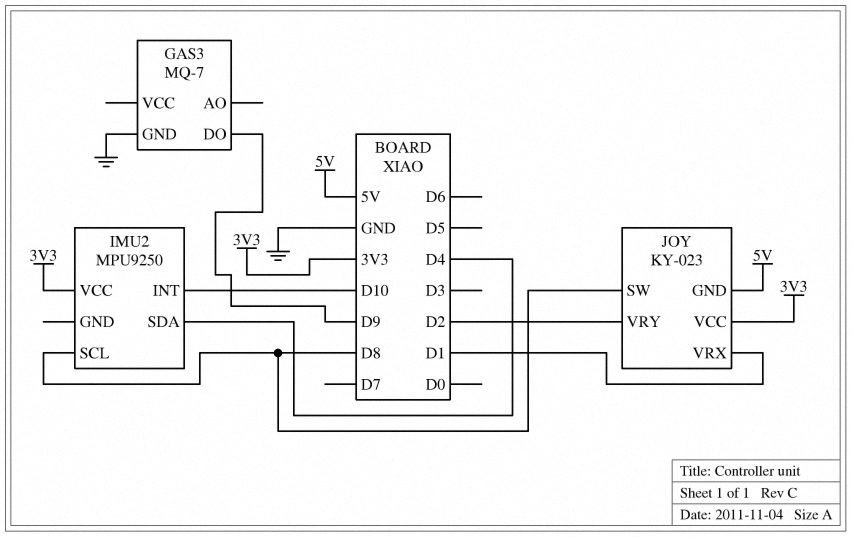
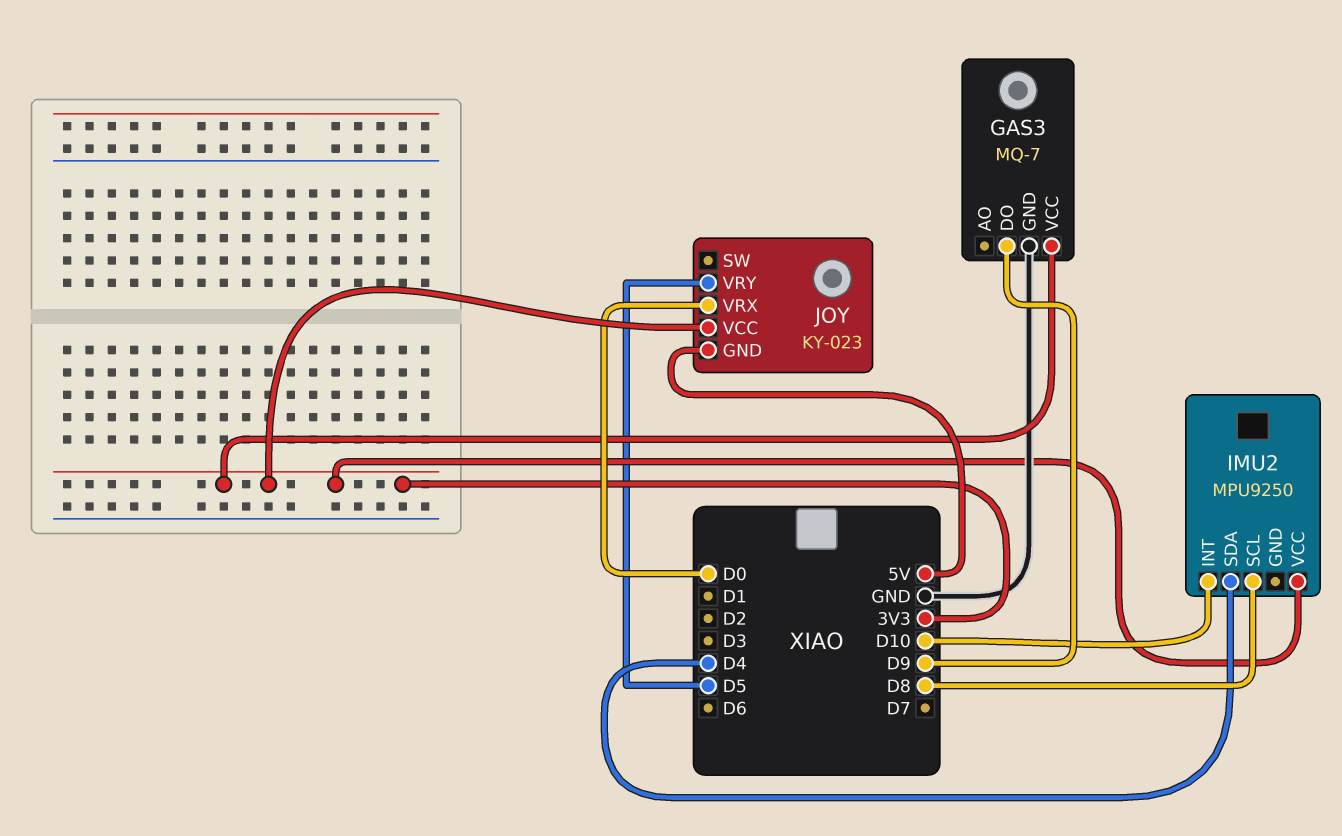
GAS3 pin VCC: none -> 3V3
JOY pin SW: D8 -> none
JOY pin VRX: D1 -> D0
JOY pin VRY: D2 -> D5

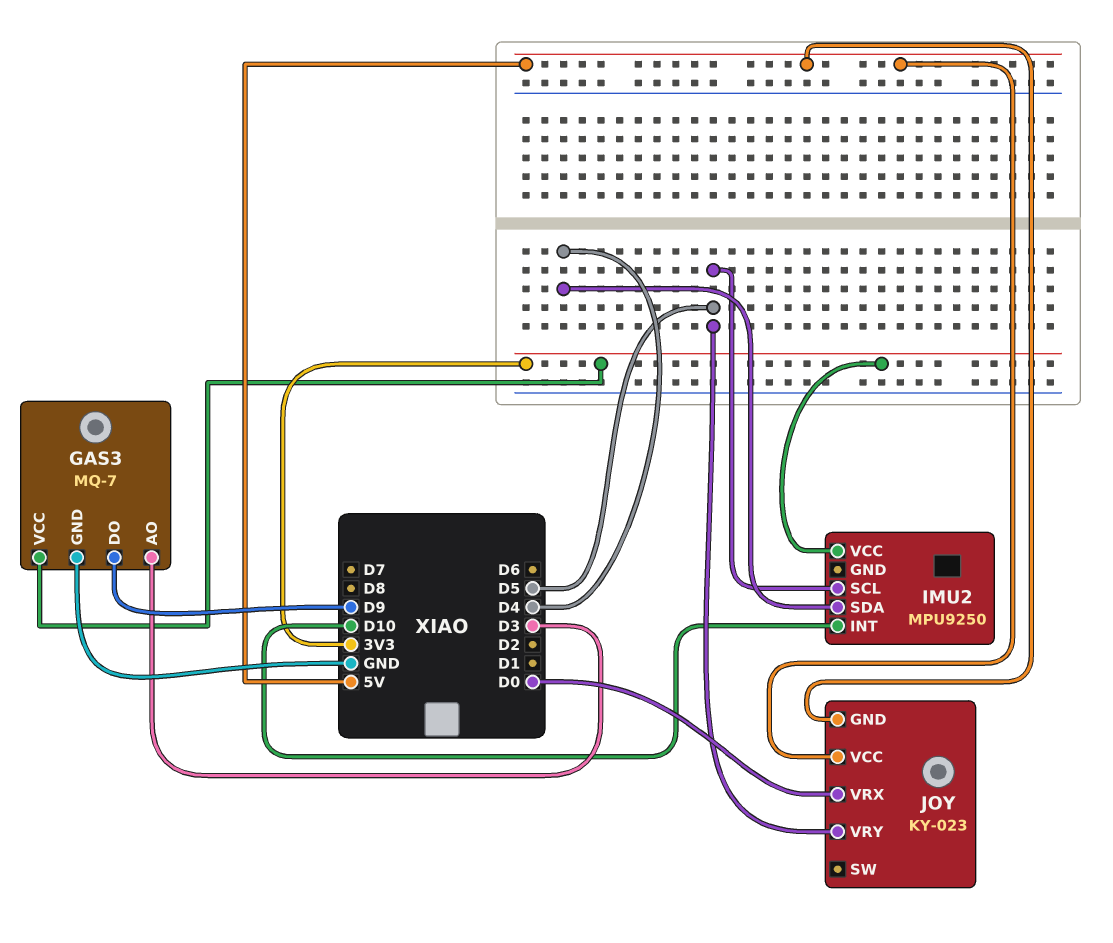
GAS3 pin AO: none -> D3
IMU2 pin SCL: D8 -> D5
JOY pin VCC: 3V3 -> 5V

